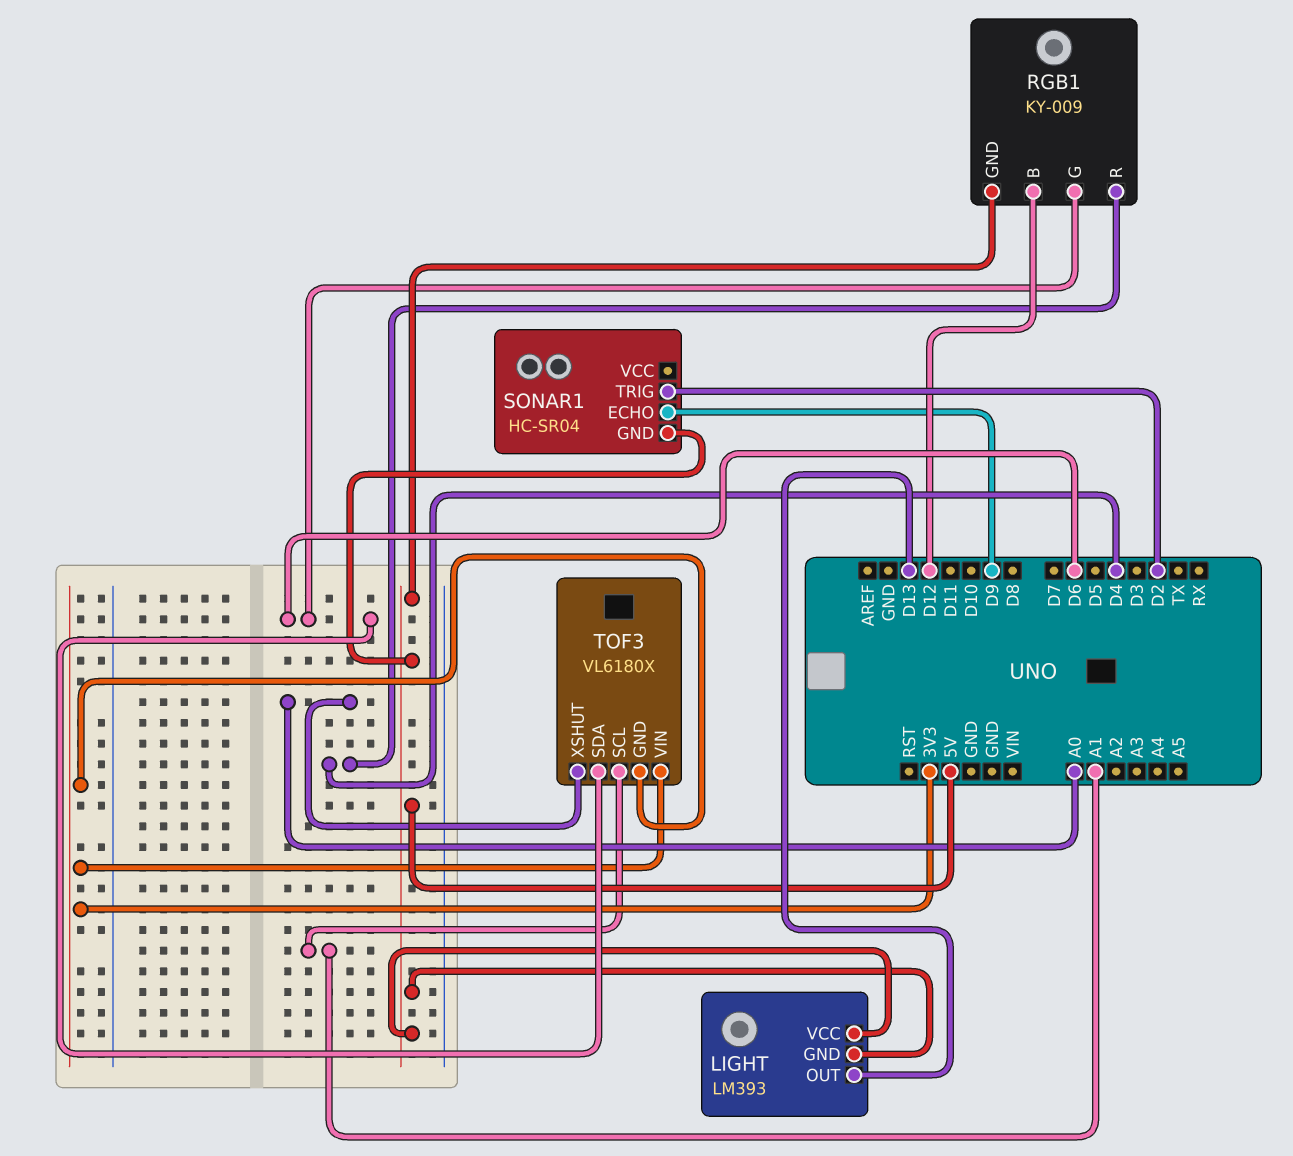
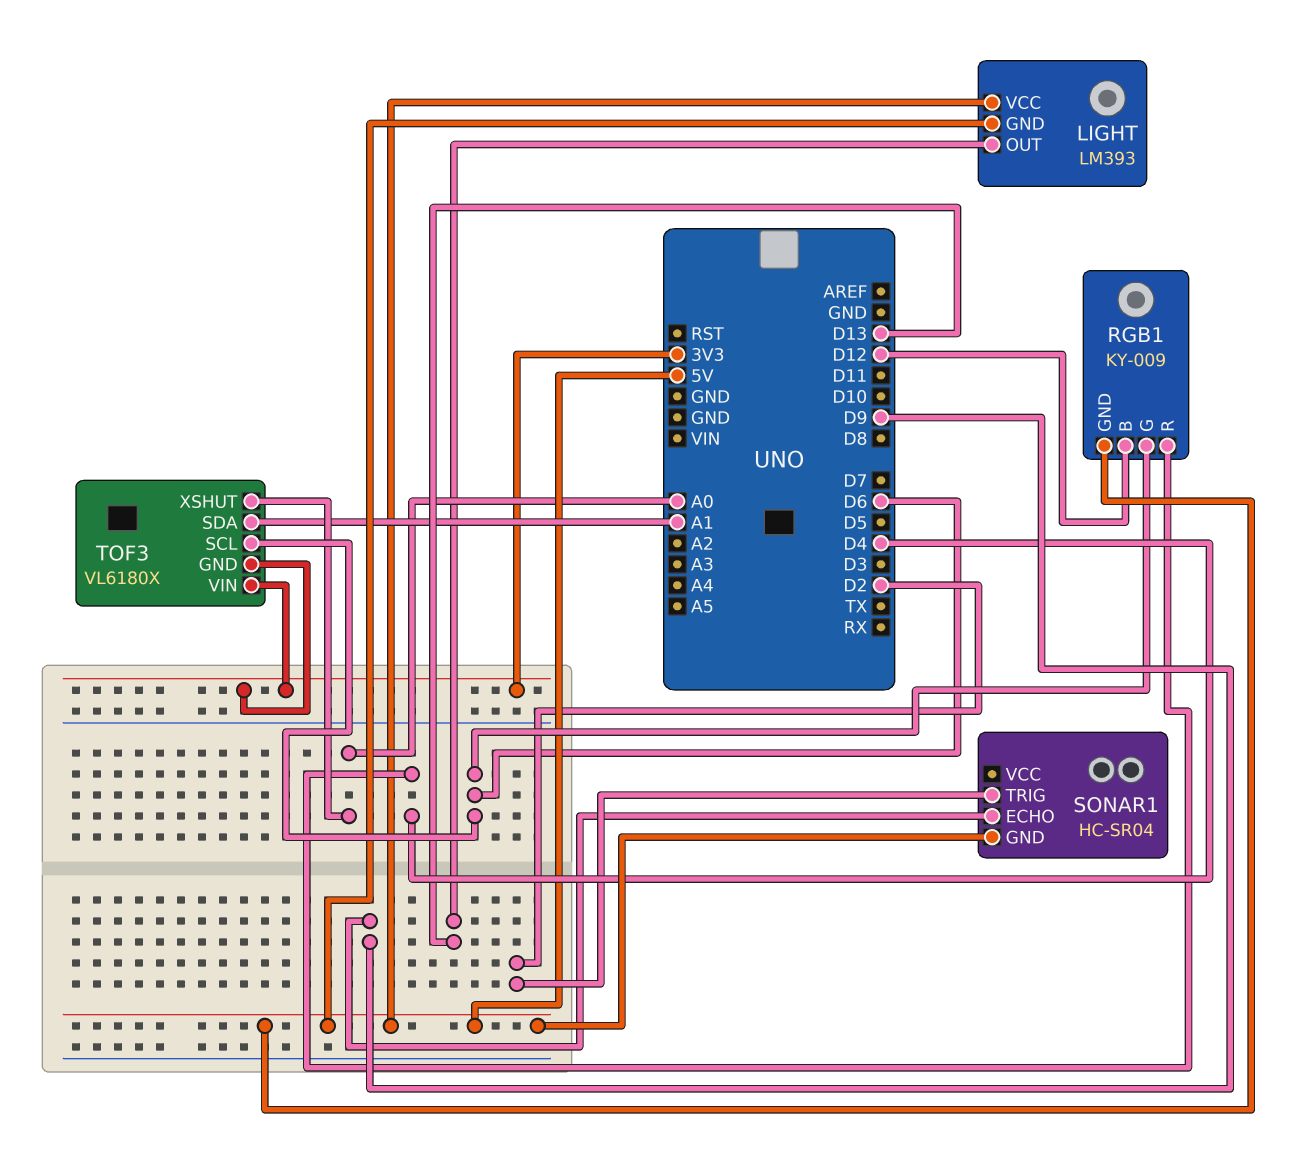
TOF3 pin SCL: A1 -> D6
TOF3 pin SDA: D6 -> A1

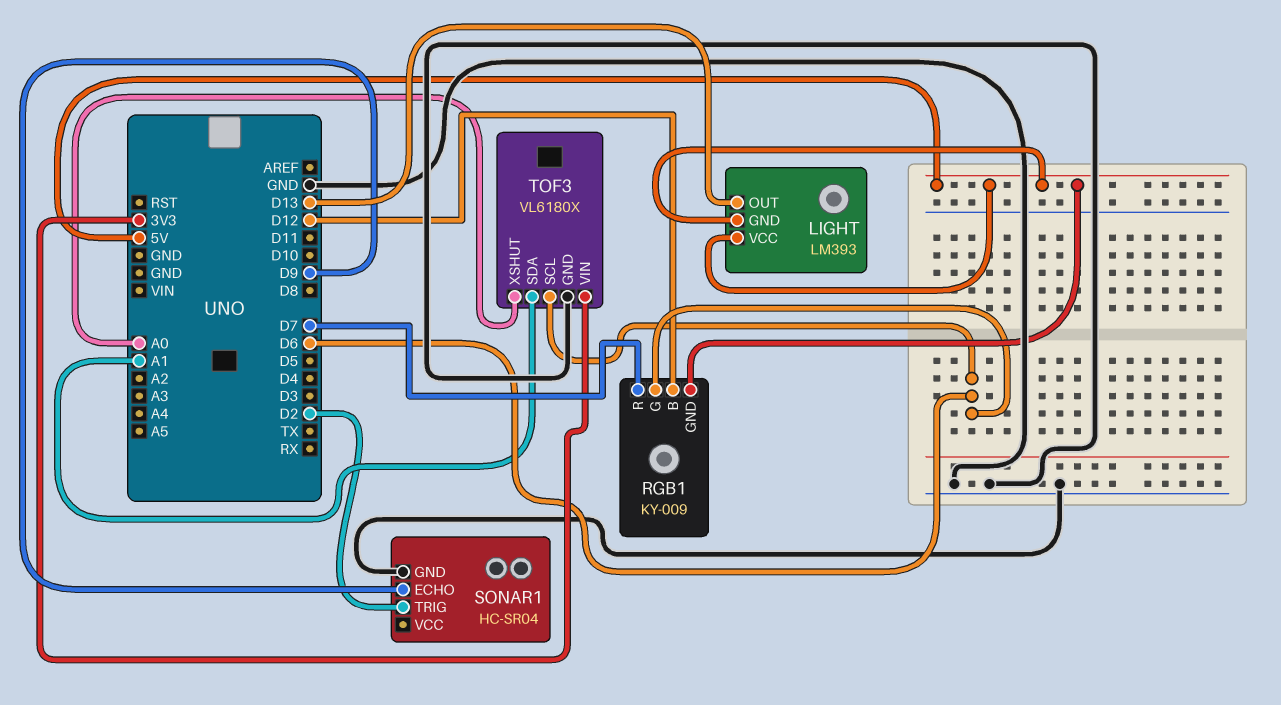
RGB1 pin R: D4 -> D7
SONAR1 pin GND: 5V -> GND
TOF3 pin GND: 3V3 -> GND

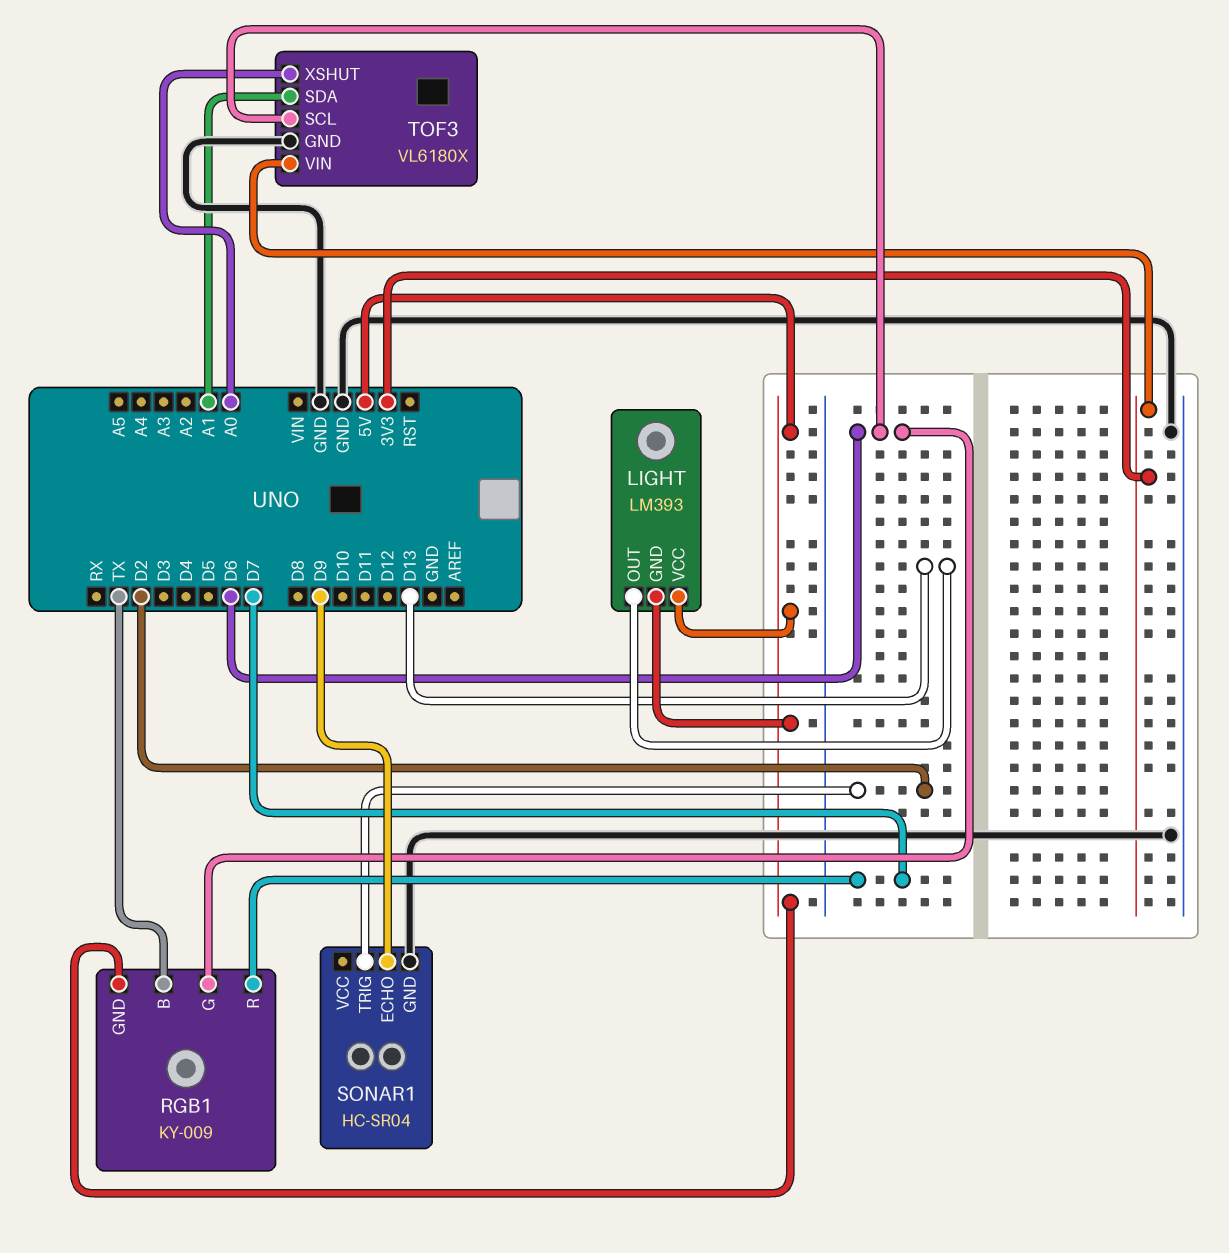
RGB1 pin B: D12 -> TX

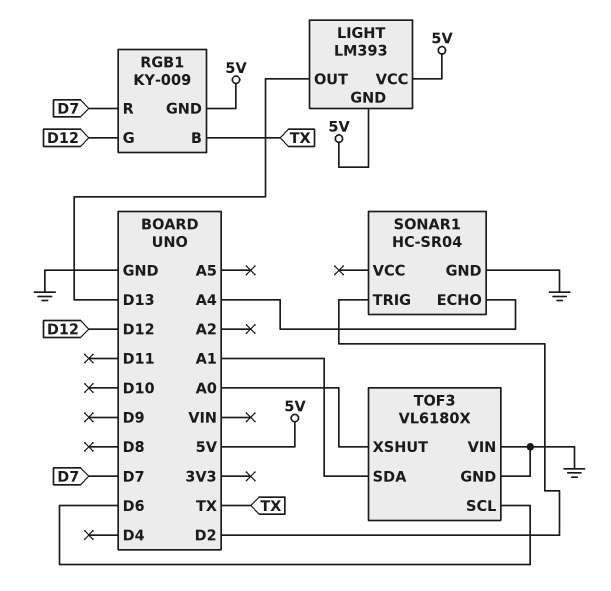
RGB1 pin G: D6 -> D12
SONAR1 pin ECHO: D9 -> A4
TOF3 pin VIN: 3V3 -> GND

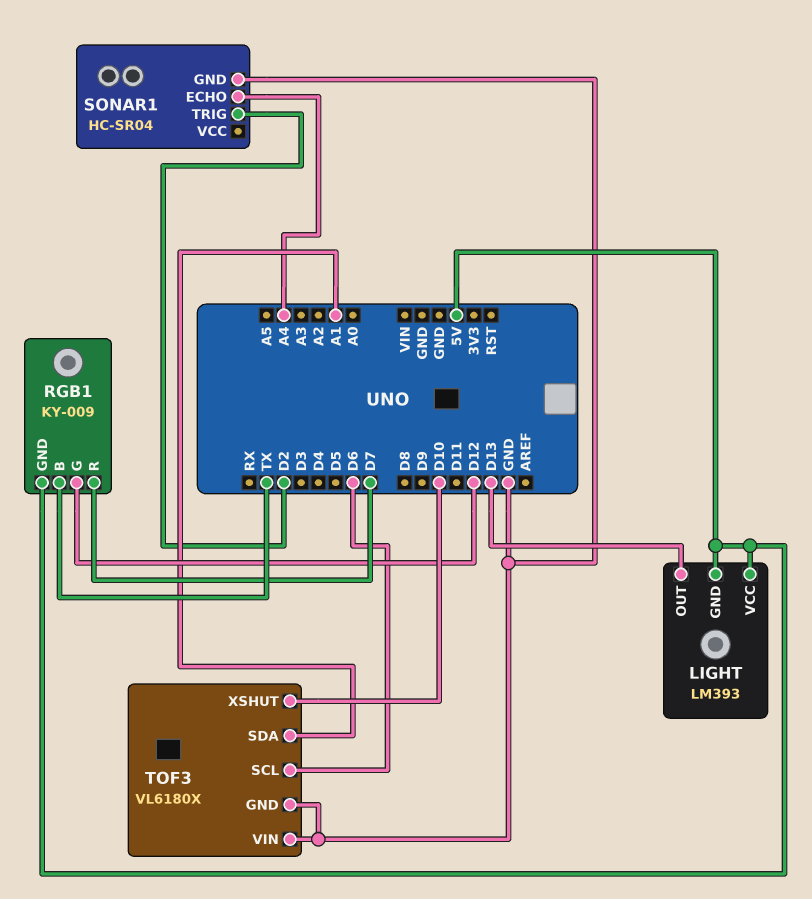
TOF3 pin XSHUT: A0 -> D10

